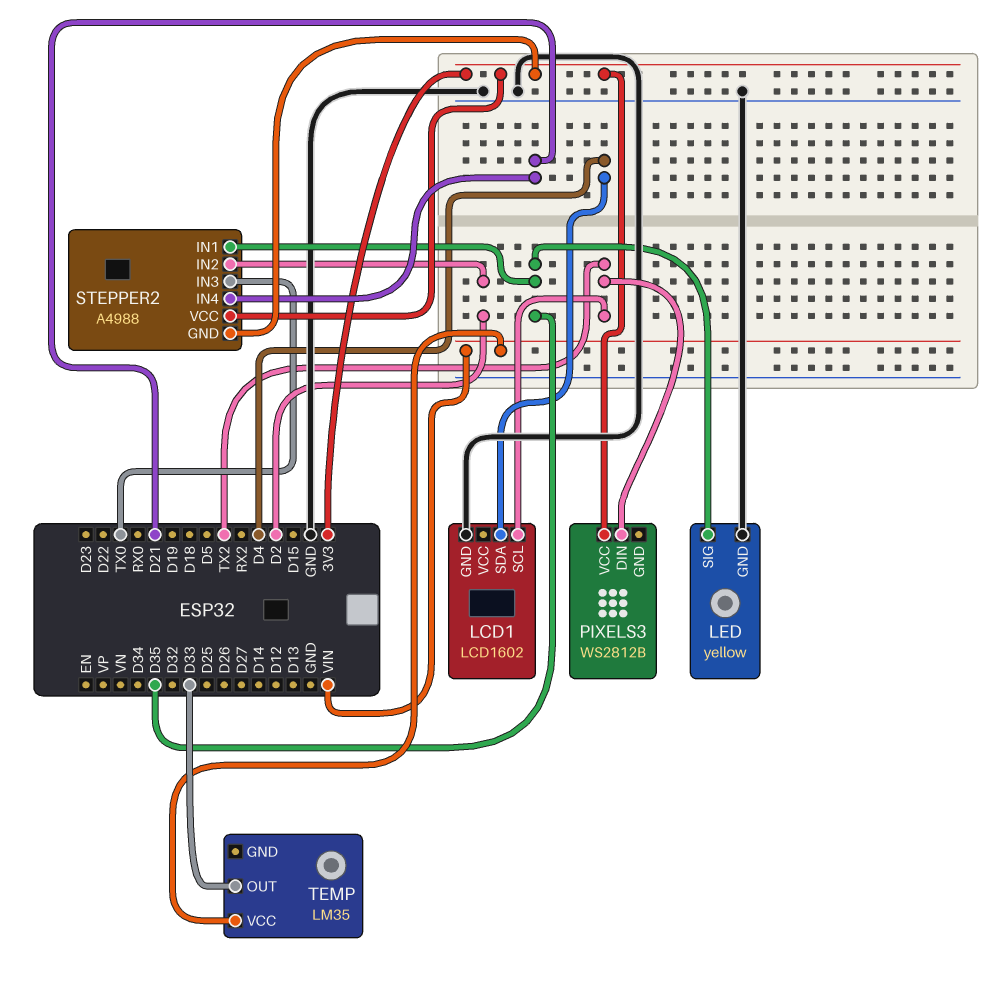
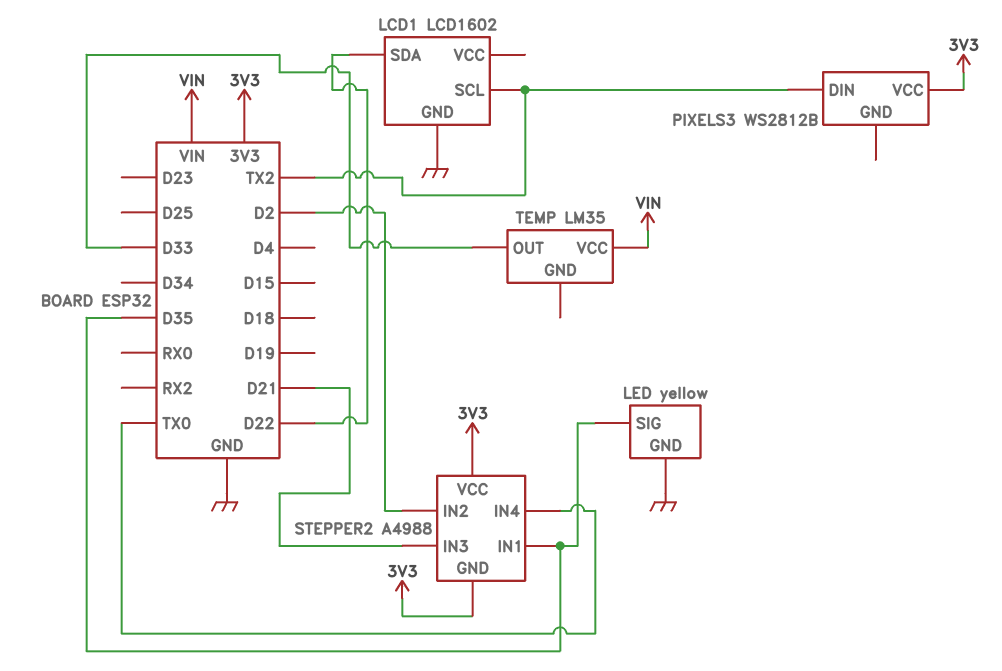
LCD1 pin SDA: D4 -> D22
STEPPER2 pin IN3: TX0 -> D21
STEPPER2 pin IN4: D21 -> TX0

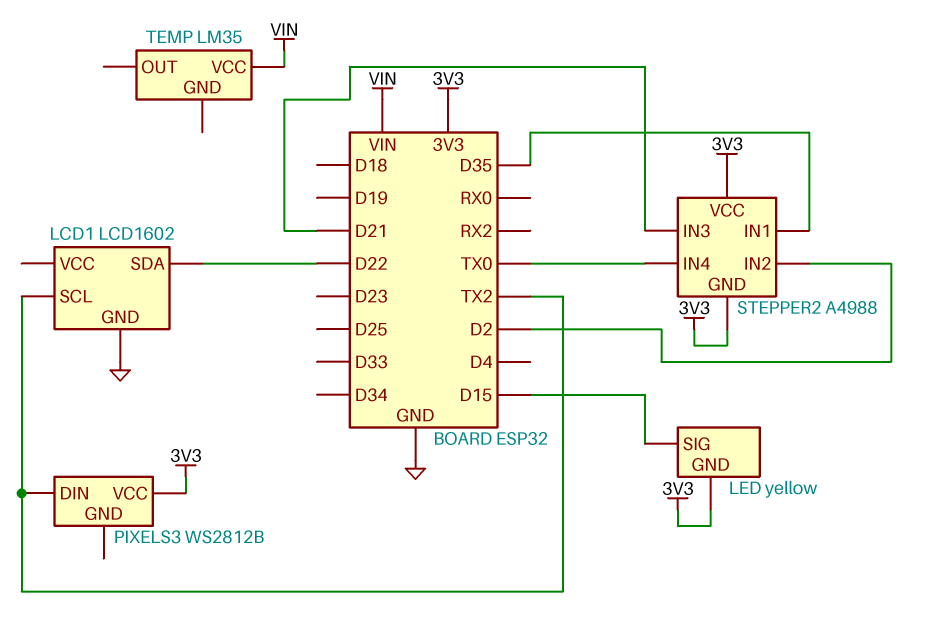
LED pin GND: GND -> 3V3
LED pin SIG: D35 -> D15
TEMP pin OUT: D33 -> none

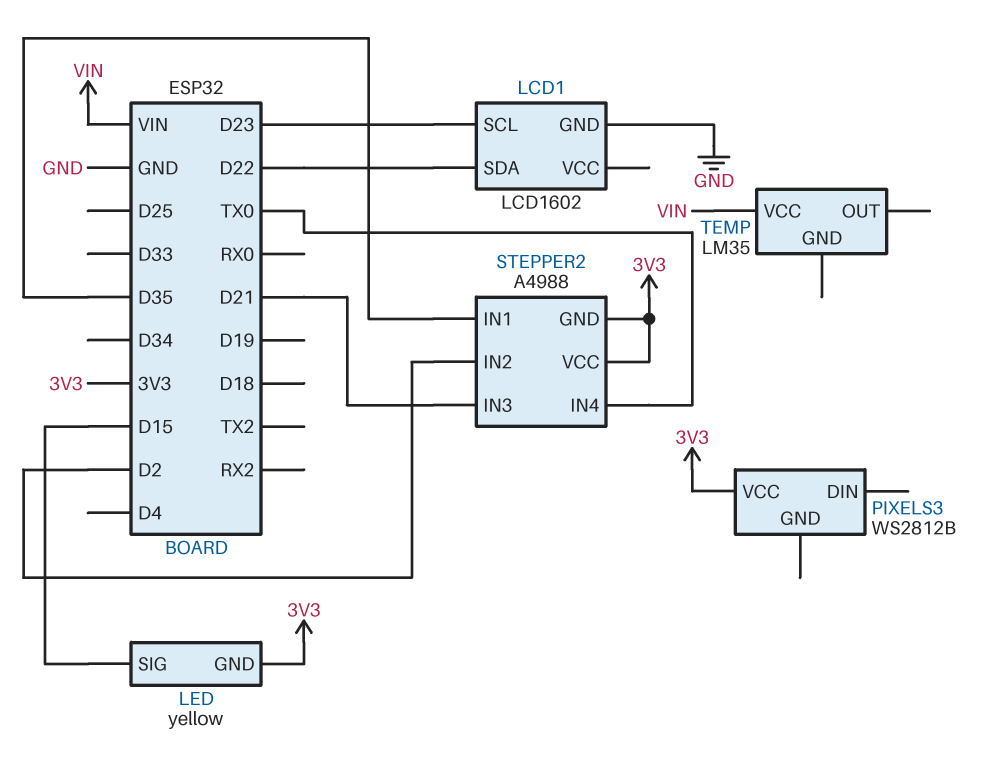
LCD1 pin SCL: TX2 -> D23
PIXELS3 pin DIN: TX2 -> none

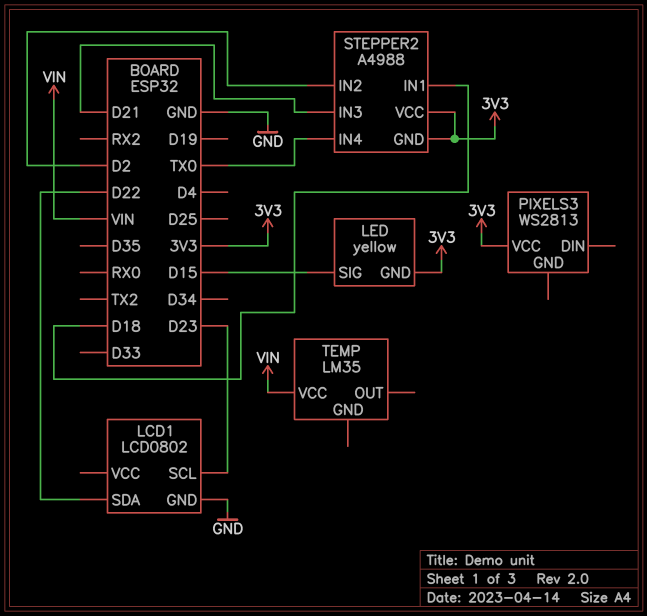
LCD1: LCD1602 -> LCD0802
PIXELS3: WS2812B -> WS2813
STEPPER2 pin IN1: D35 -> D18

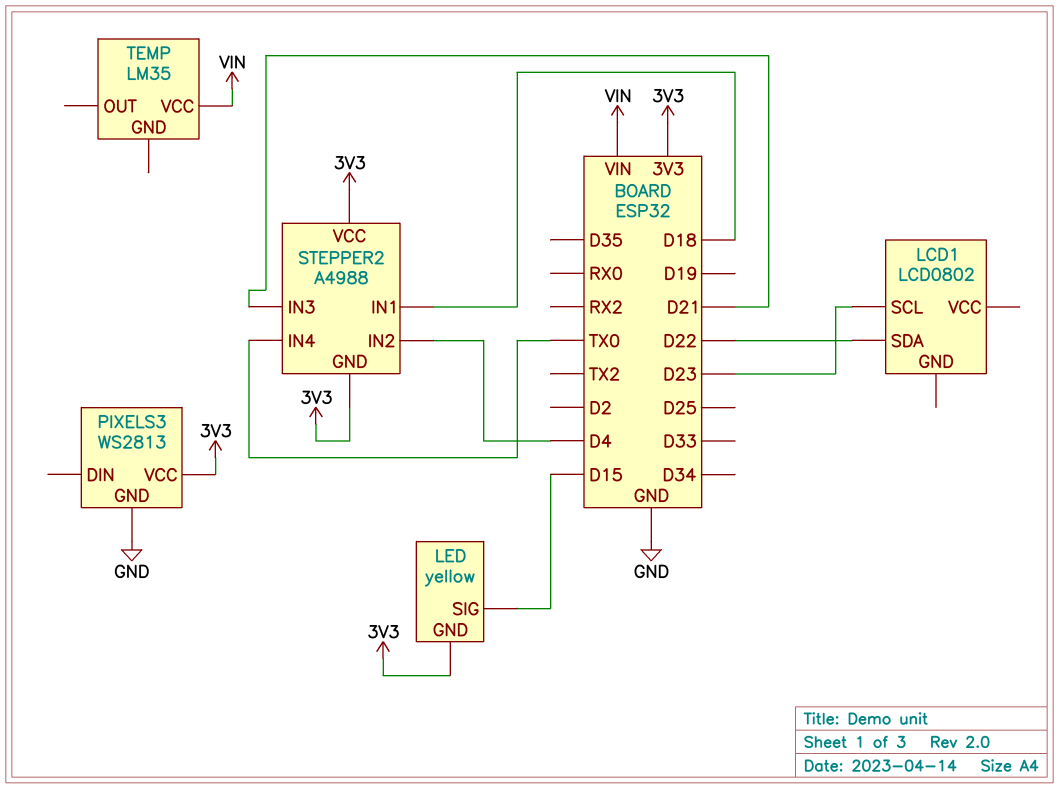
LCD1 pin GND: GND -> none
PIXELS3 pin GND: none -> GND
STEPPER2 pin IN2: D2 -> D4

